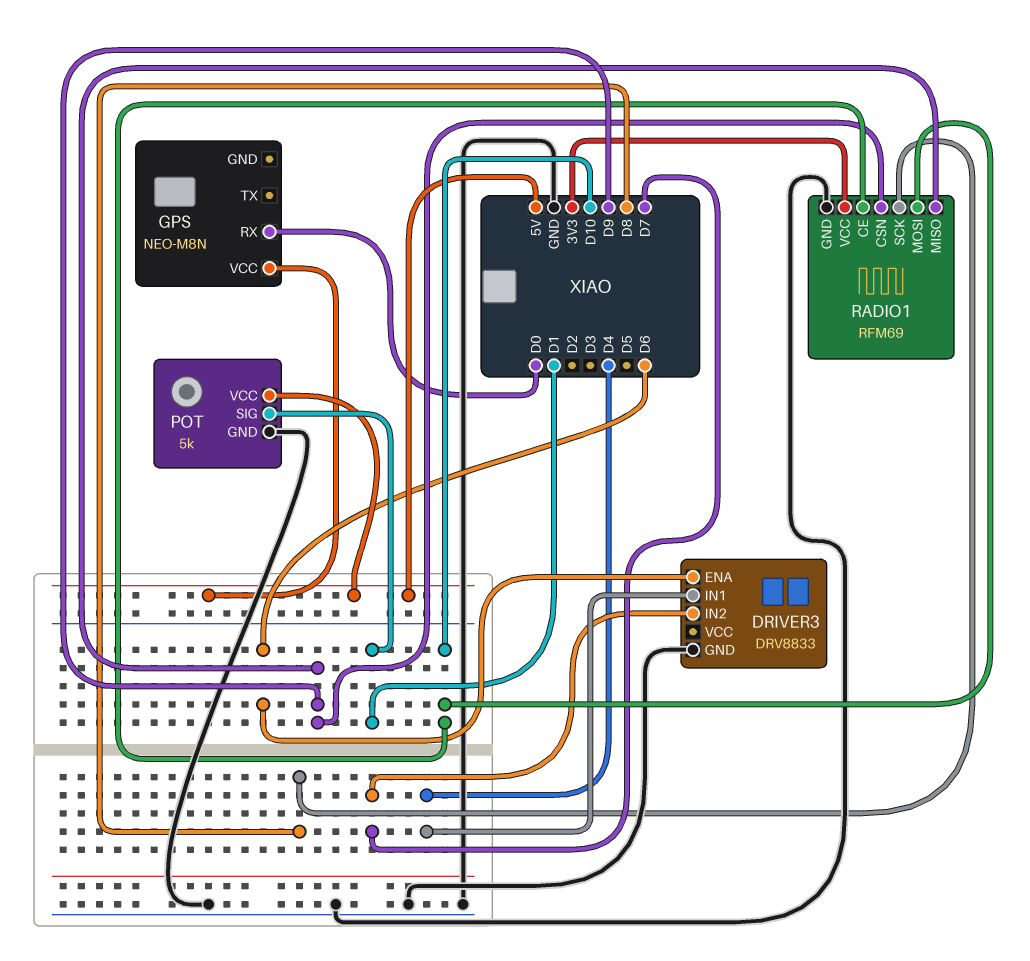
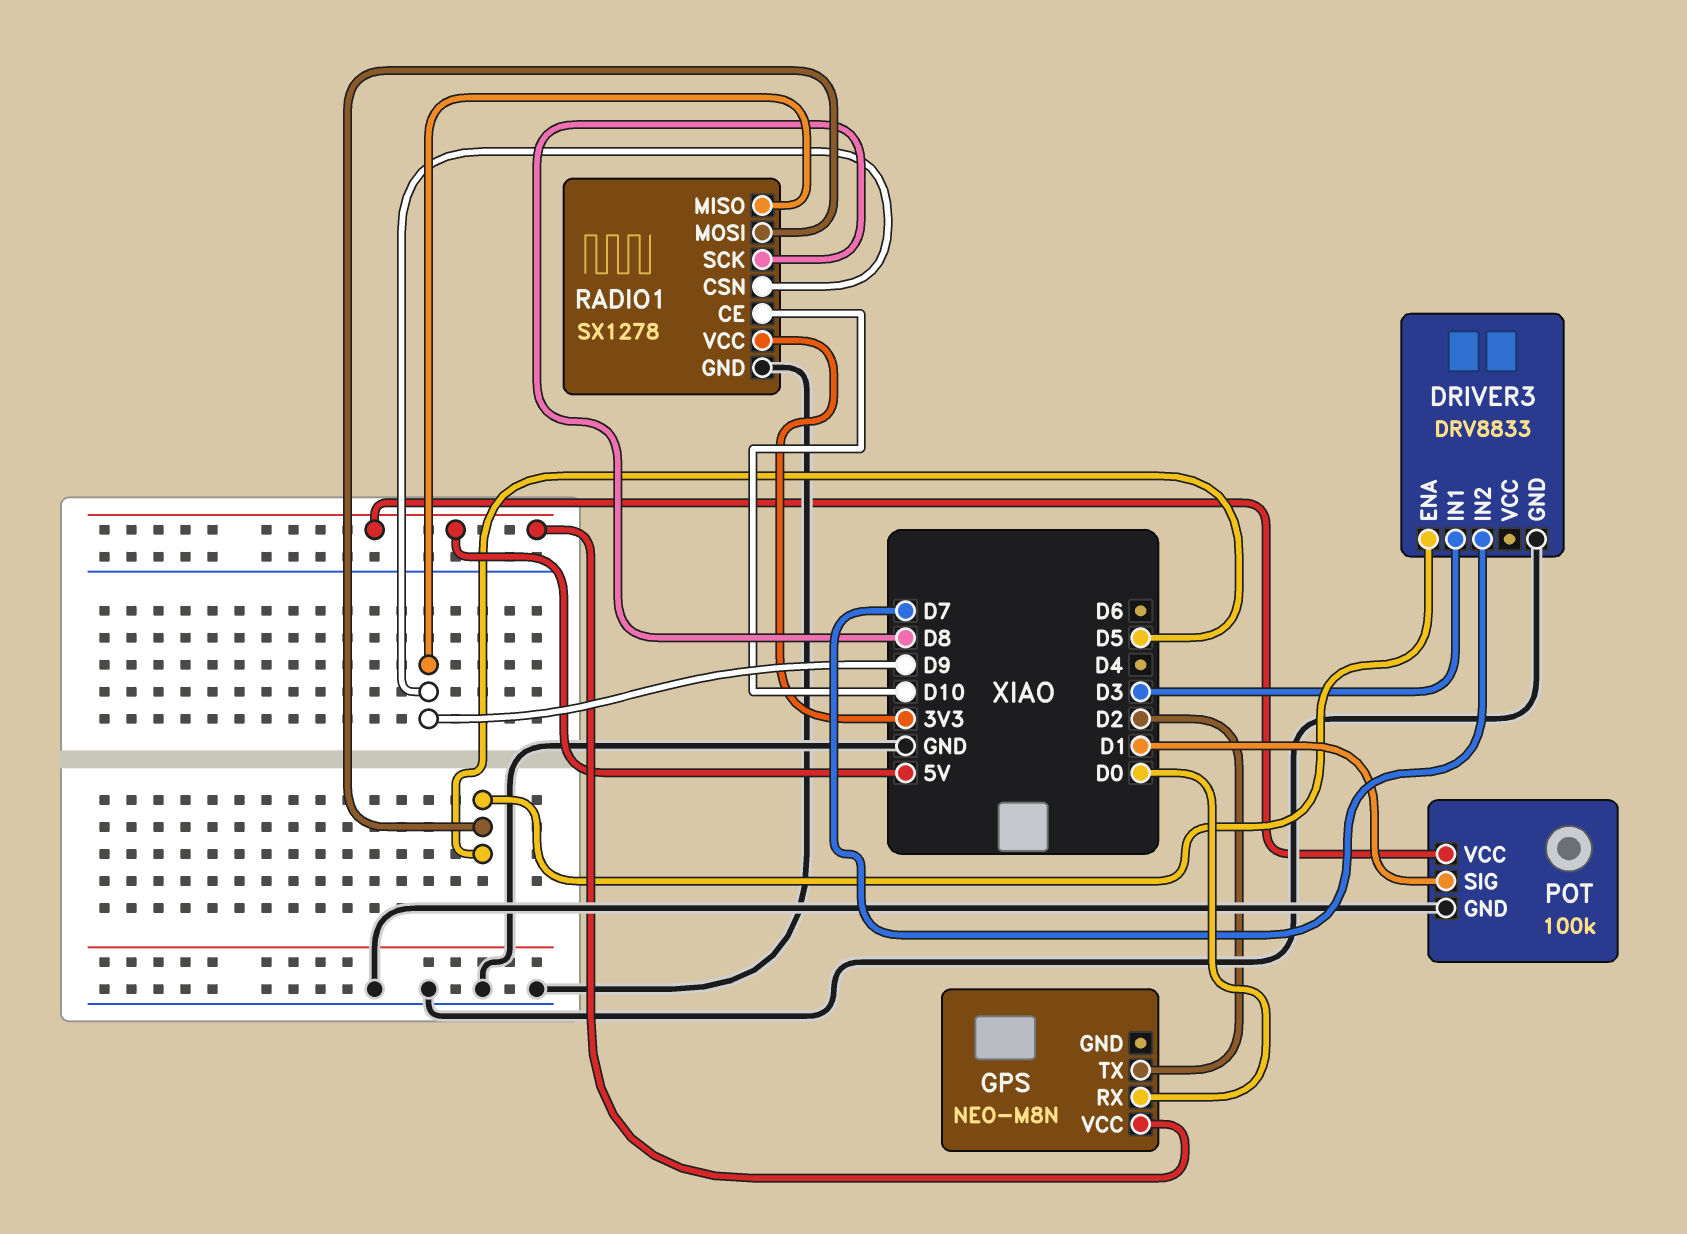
DRIVER3 pin ENA: D6 -> D5
DRIVER3 pin IN1: D4 -> D3
GPS pin TX: none -> D2
POT: 5k -> 100k
RADIO1: RFM69 -> SX1278
RADIO1 pin MOSI: D10 -> D5

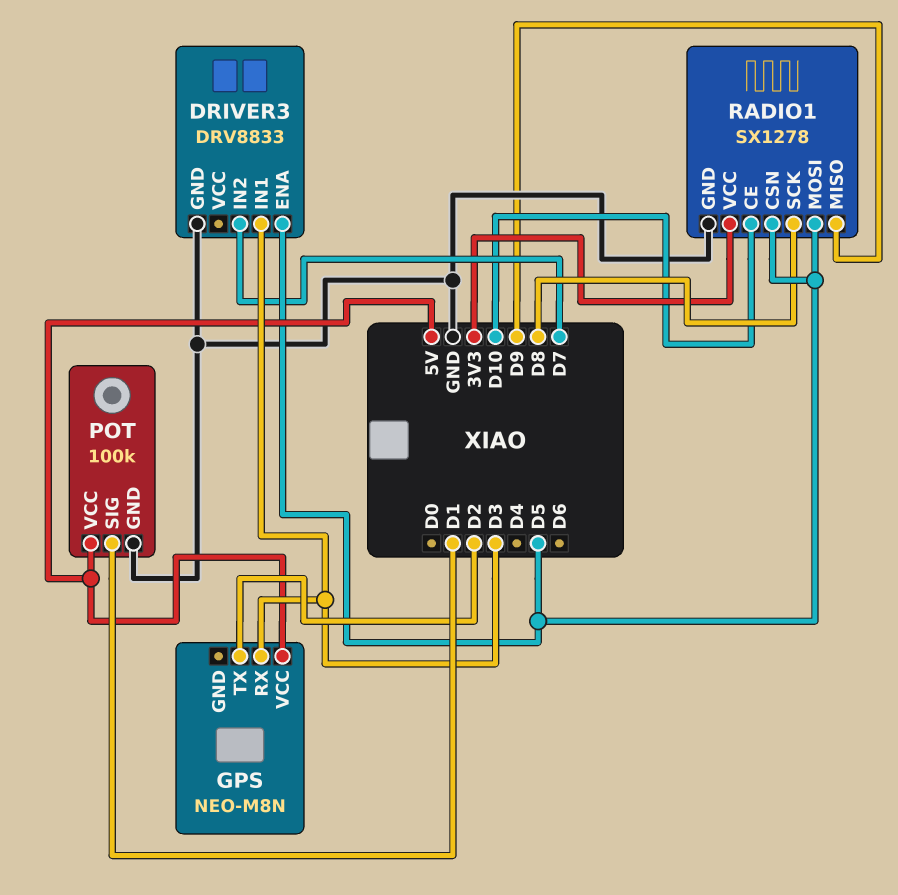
GPS pin RX: D0 -> D3
RADIO1 pin CSN: D9 -> D5

